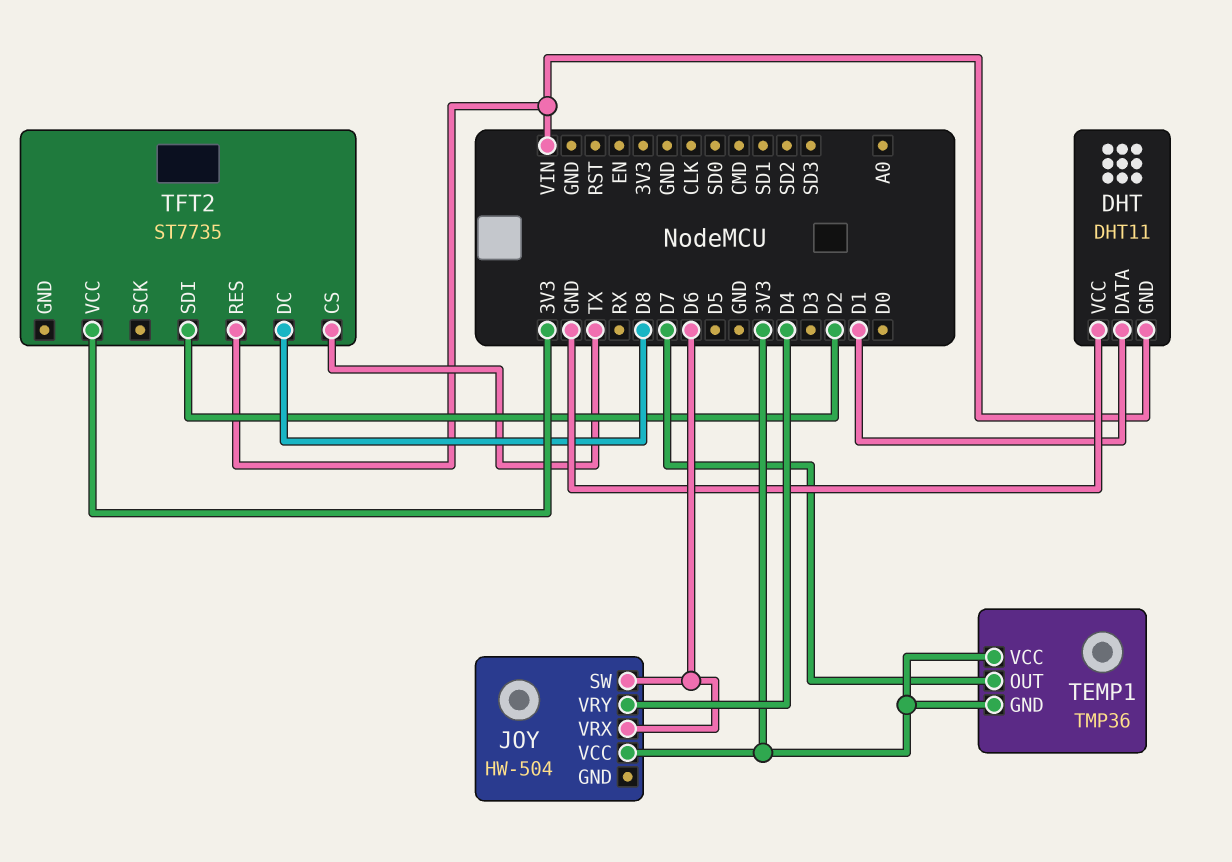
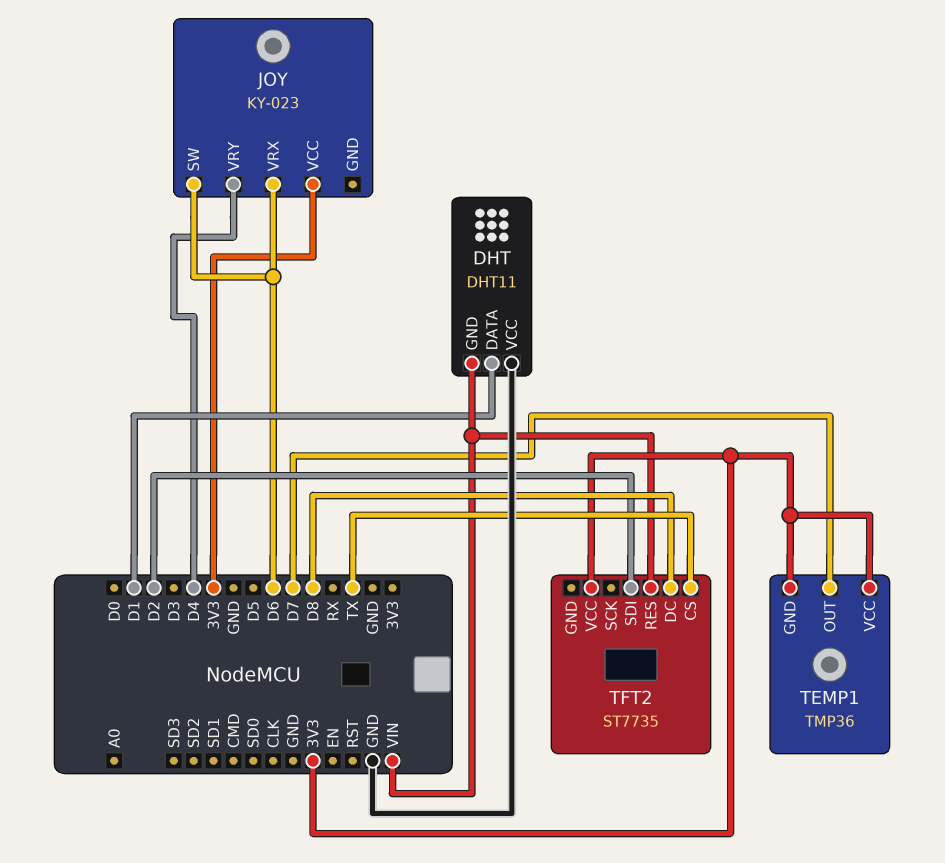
JOY: HW-504 -> KY-023

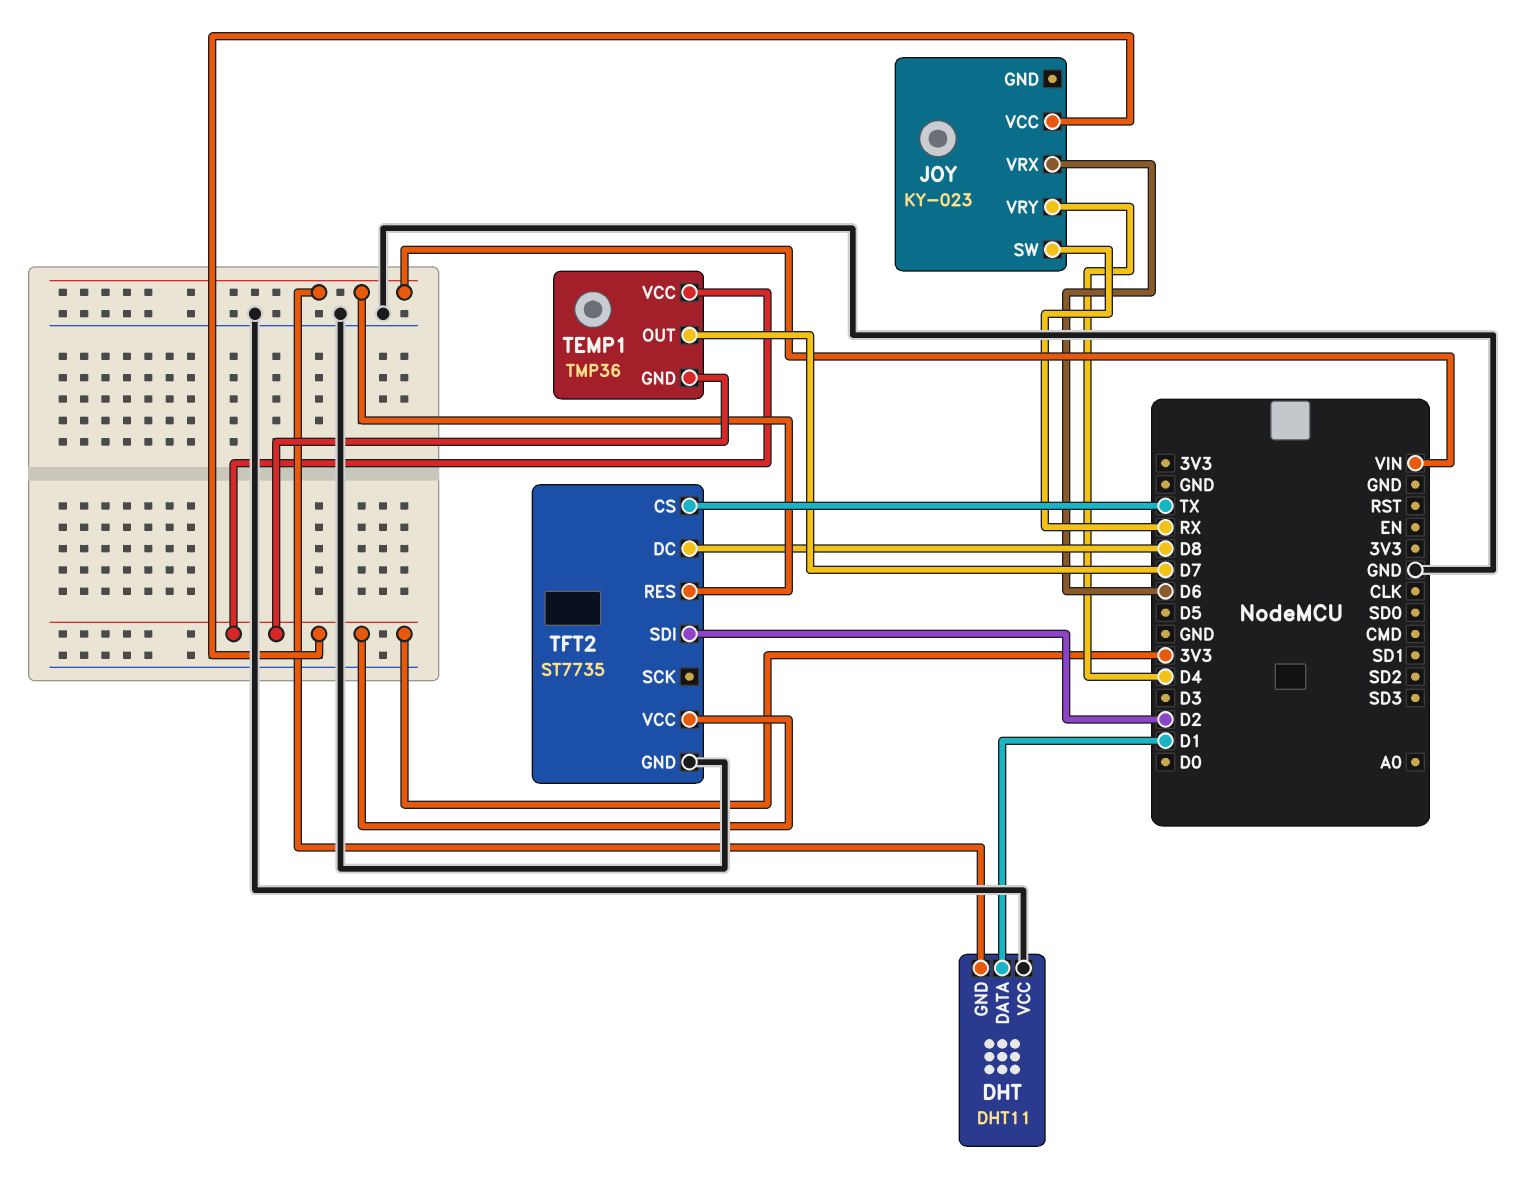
JOY pin SW: D6 -> RX
TFT2 pin GND: none -> GND

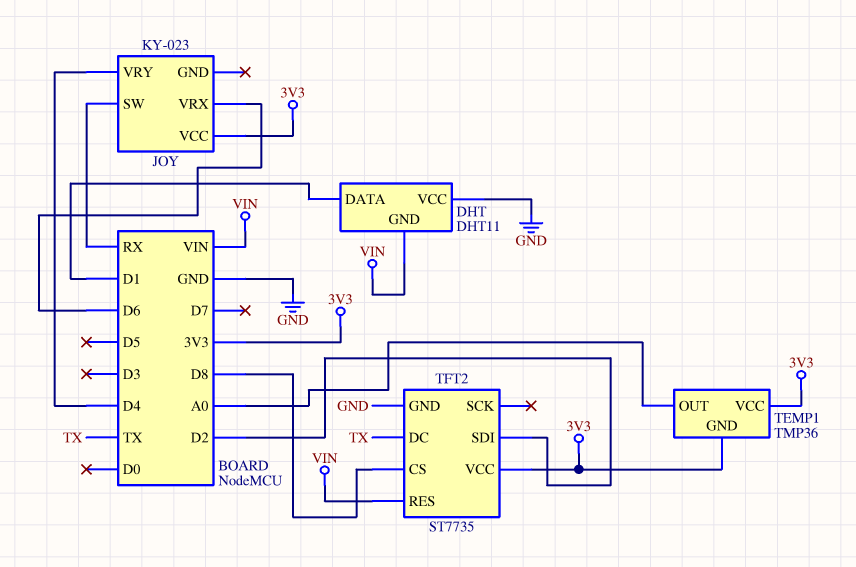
TEMP1 pin OUT: D7 -> A0
TFT2 pin CS: TX -> D8
TFT2 pin DC: D8 -> TX

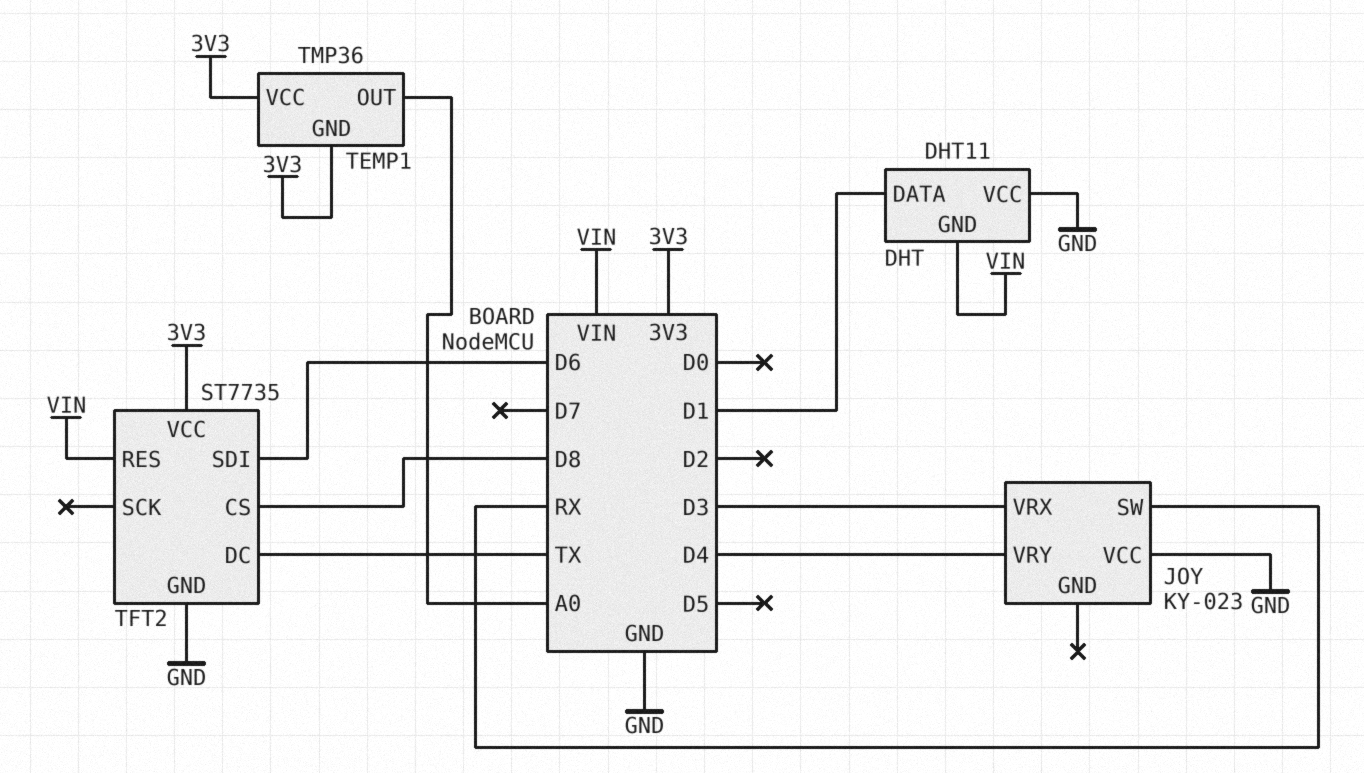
JOY pin VCC: 3V3 -> GND
JOY pin VRX: D6 -> D3
TFT2 pin SDI: D2 -> D6

